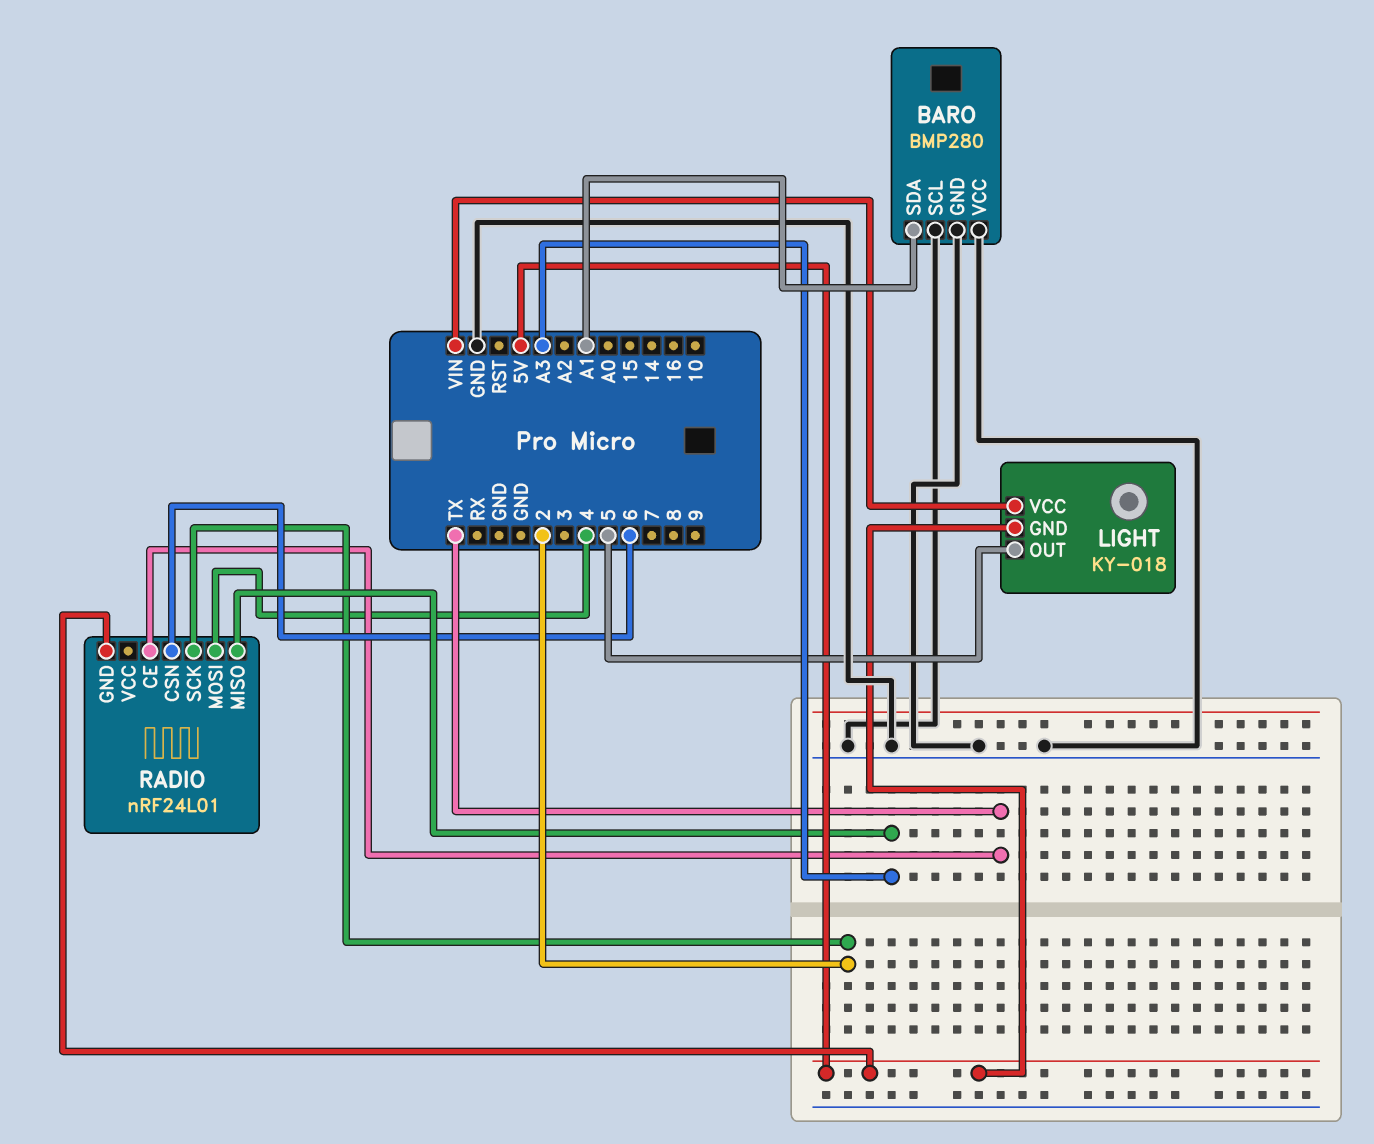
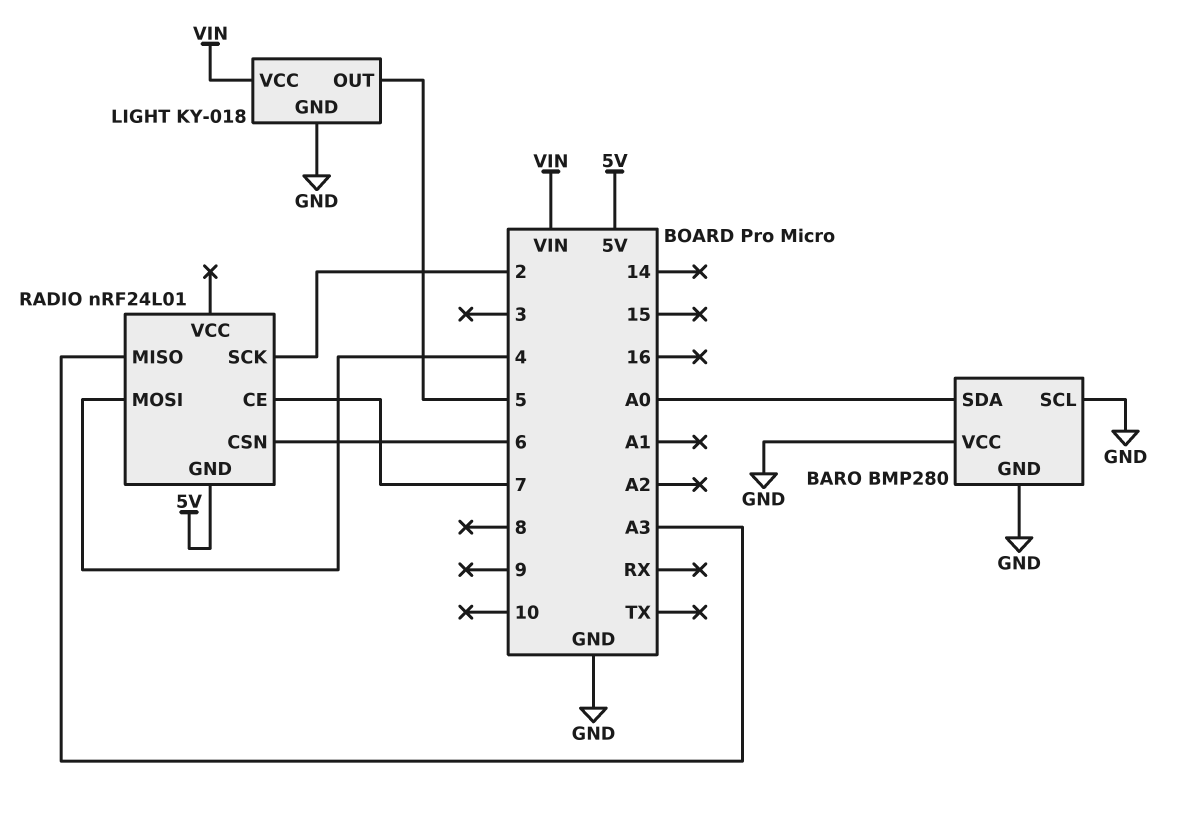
BARO pin SDA: A1 -> A0
LIGHT pin GND: 5V -> GND
RADIO pin CE: TX -> 7

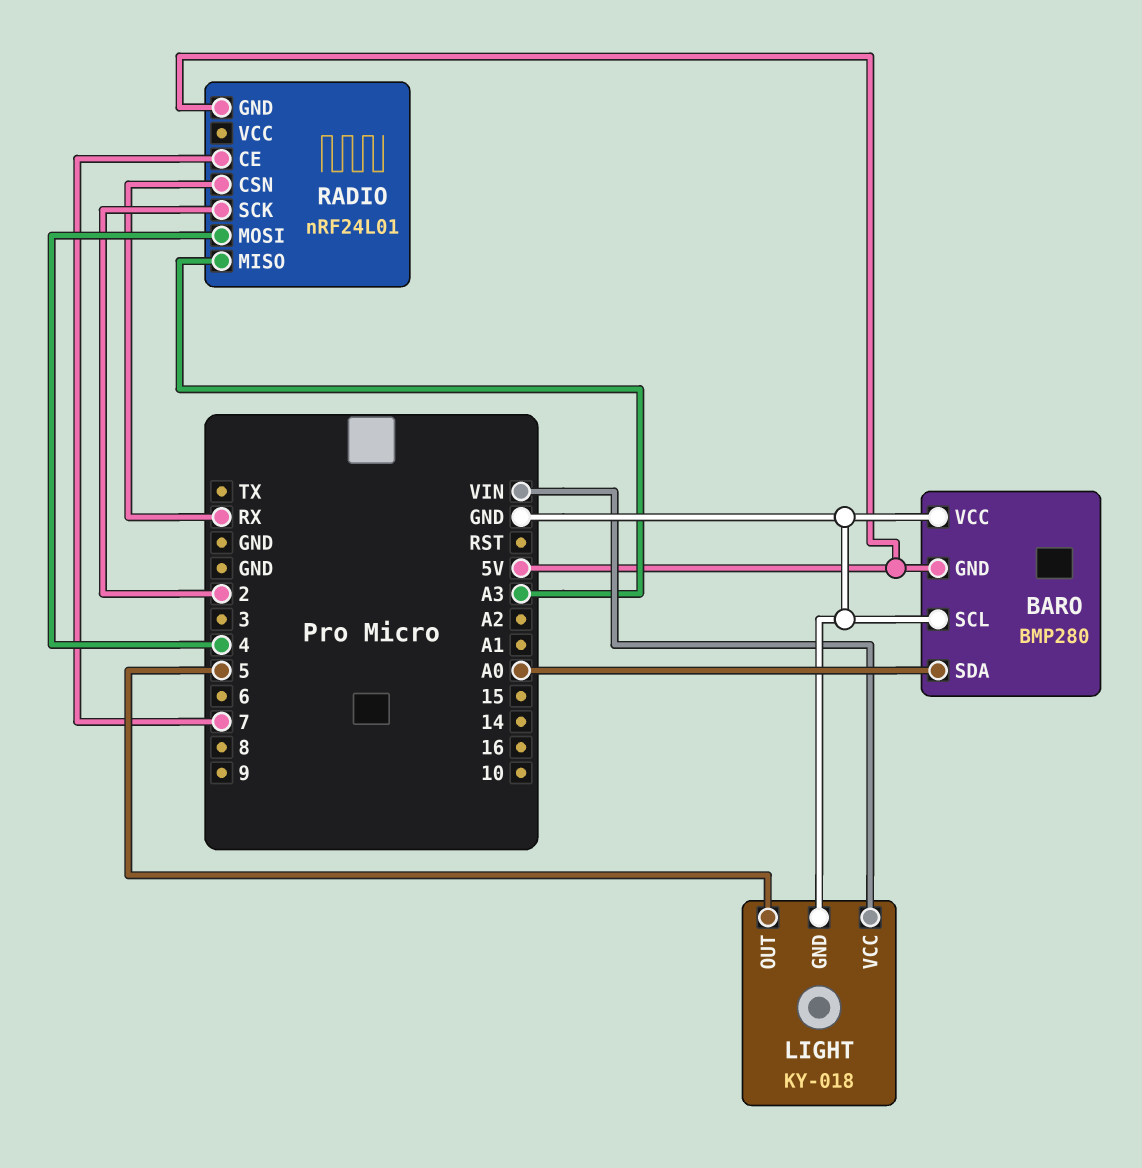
BARO pin GND: GND -> 5V
RADIO pin CSN: 6 -> RX

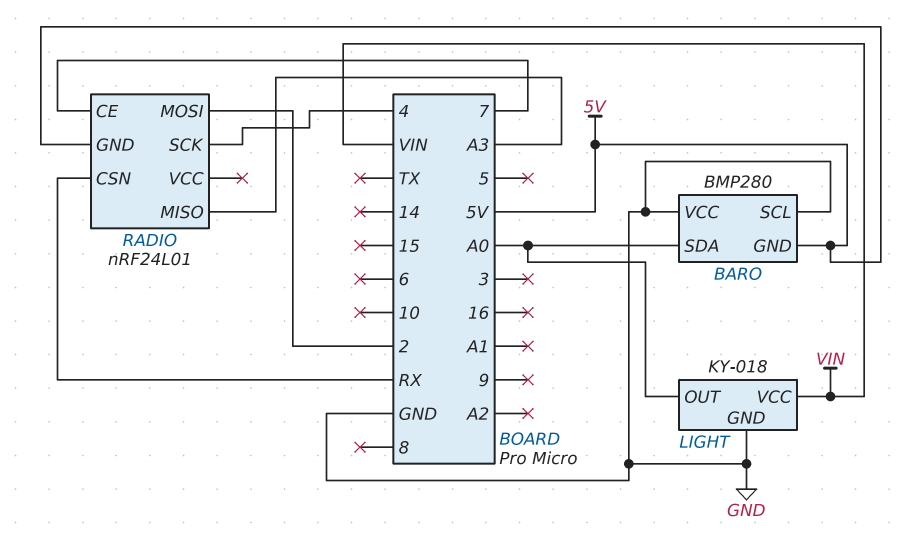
LIGHT pin OUT: 5 -> A0
RADIO pin MOSI: 4 -> 2
RADIO pin SCK: 2 -> 4

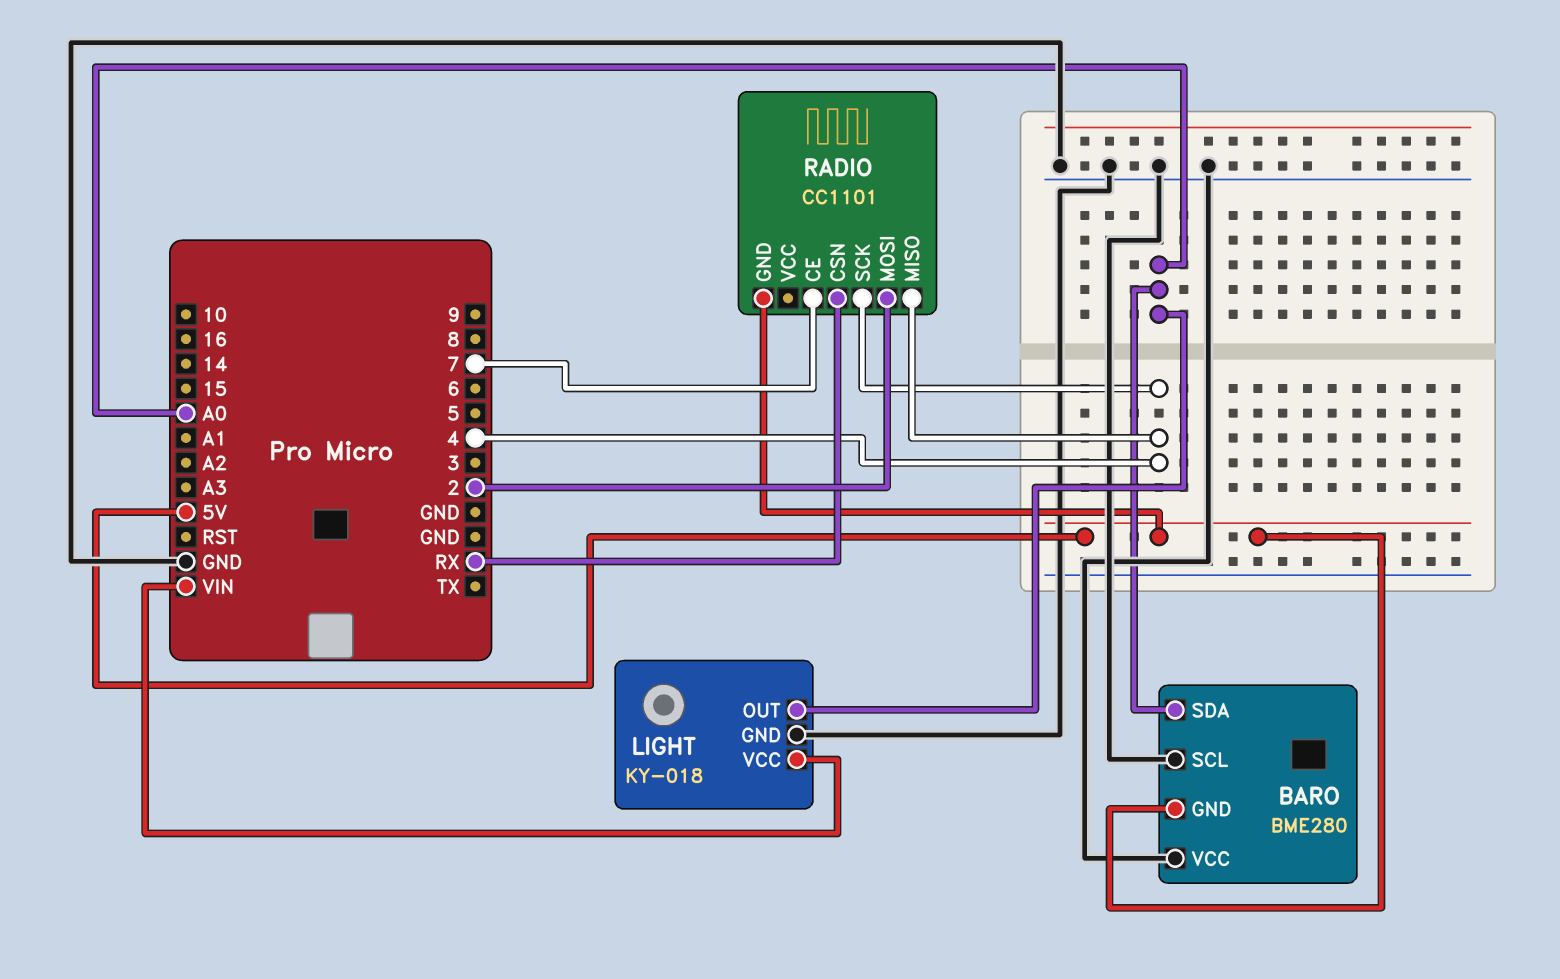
BARO: BMP280 -> BME280
RADIO: nRF24L01 -> CC1101
RADIO pin MISO: A3 -> 4

